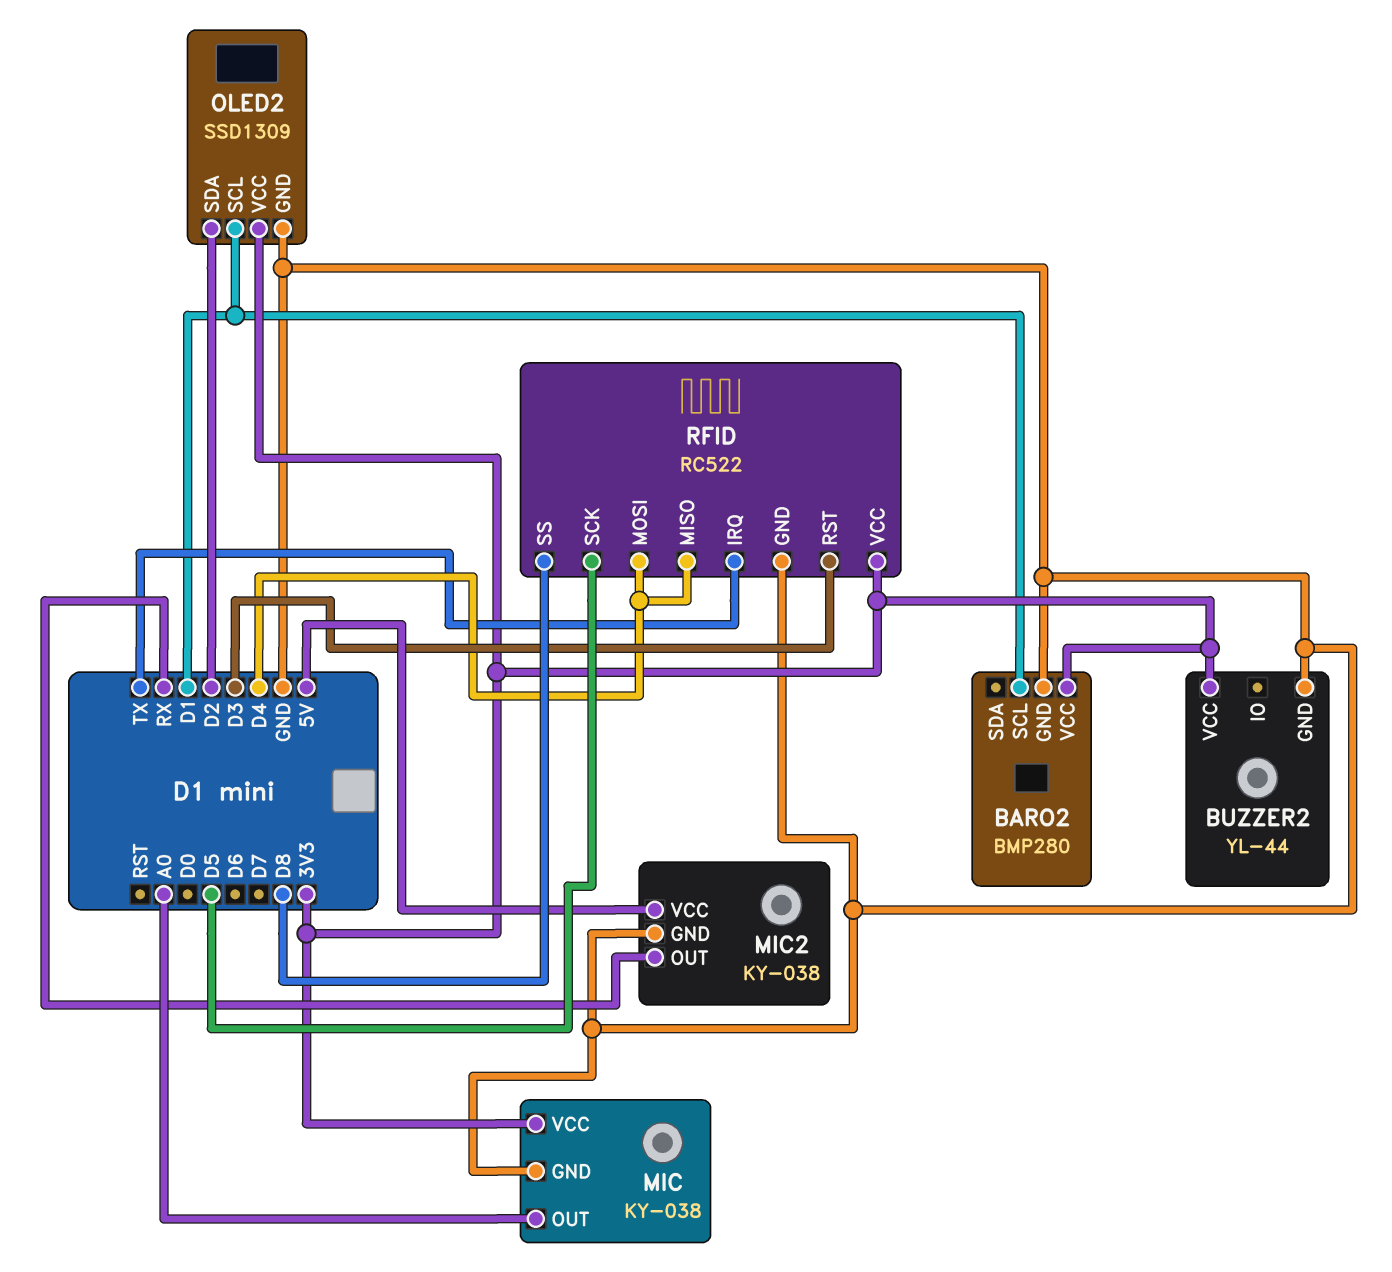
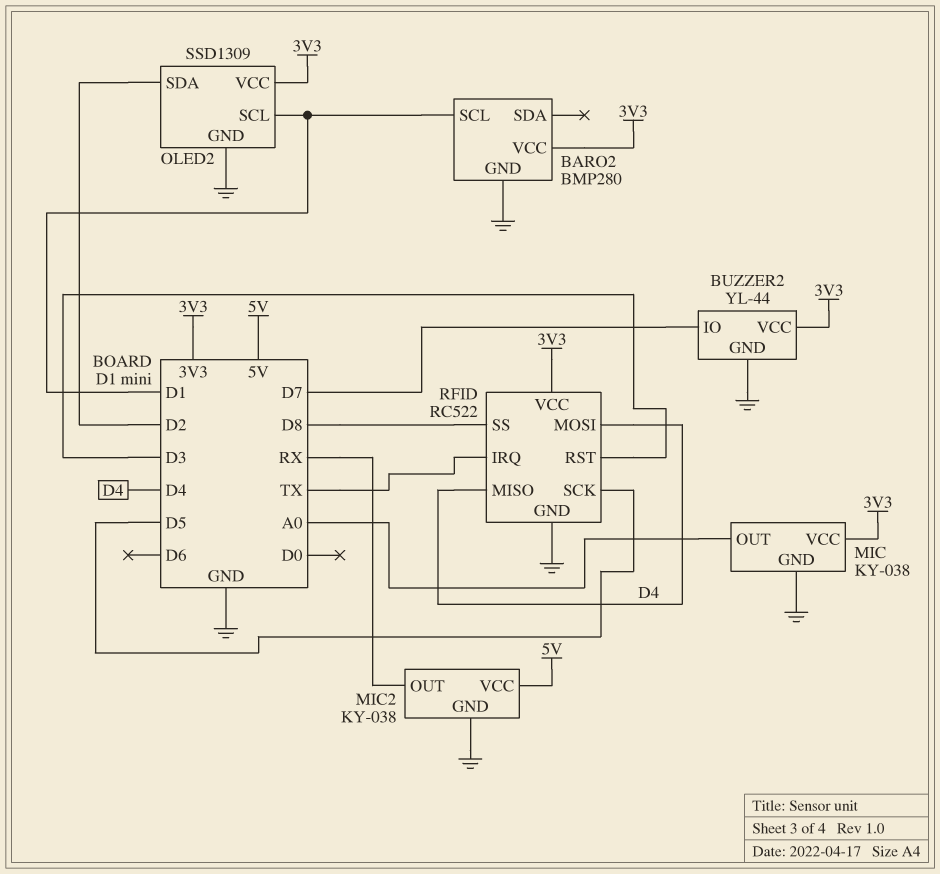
BUZZER2 pin IO: none -> D7

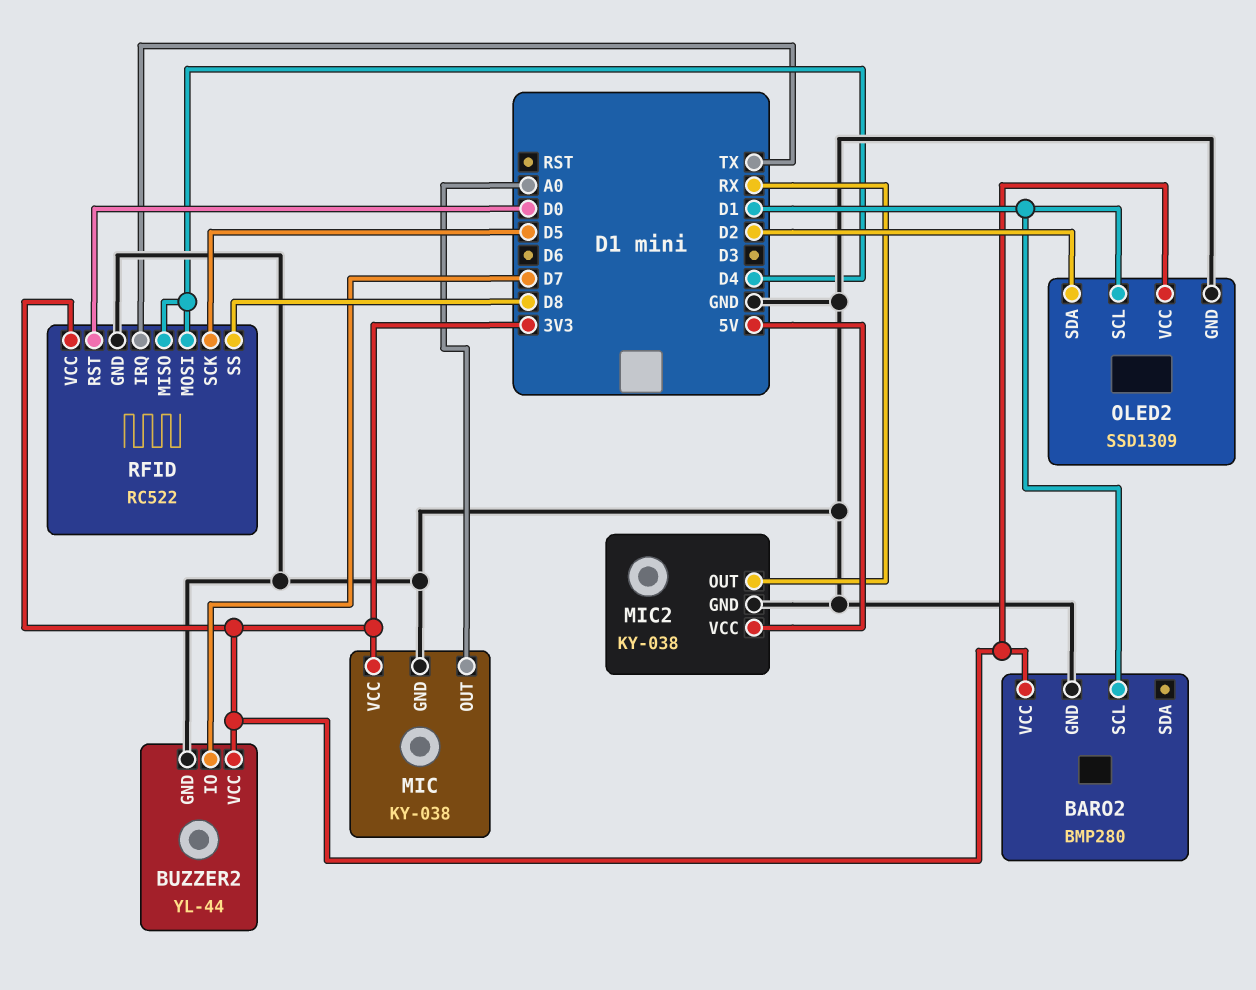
RFID pin RST: D3 -> D0

